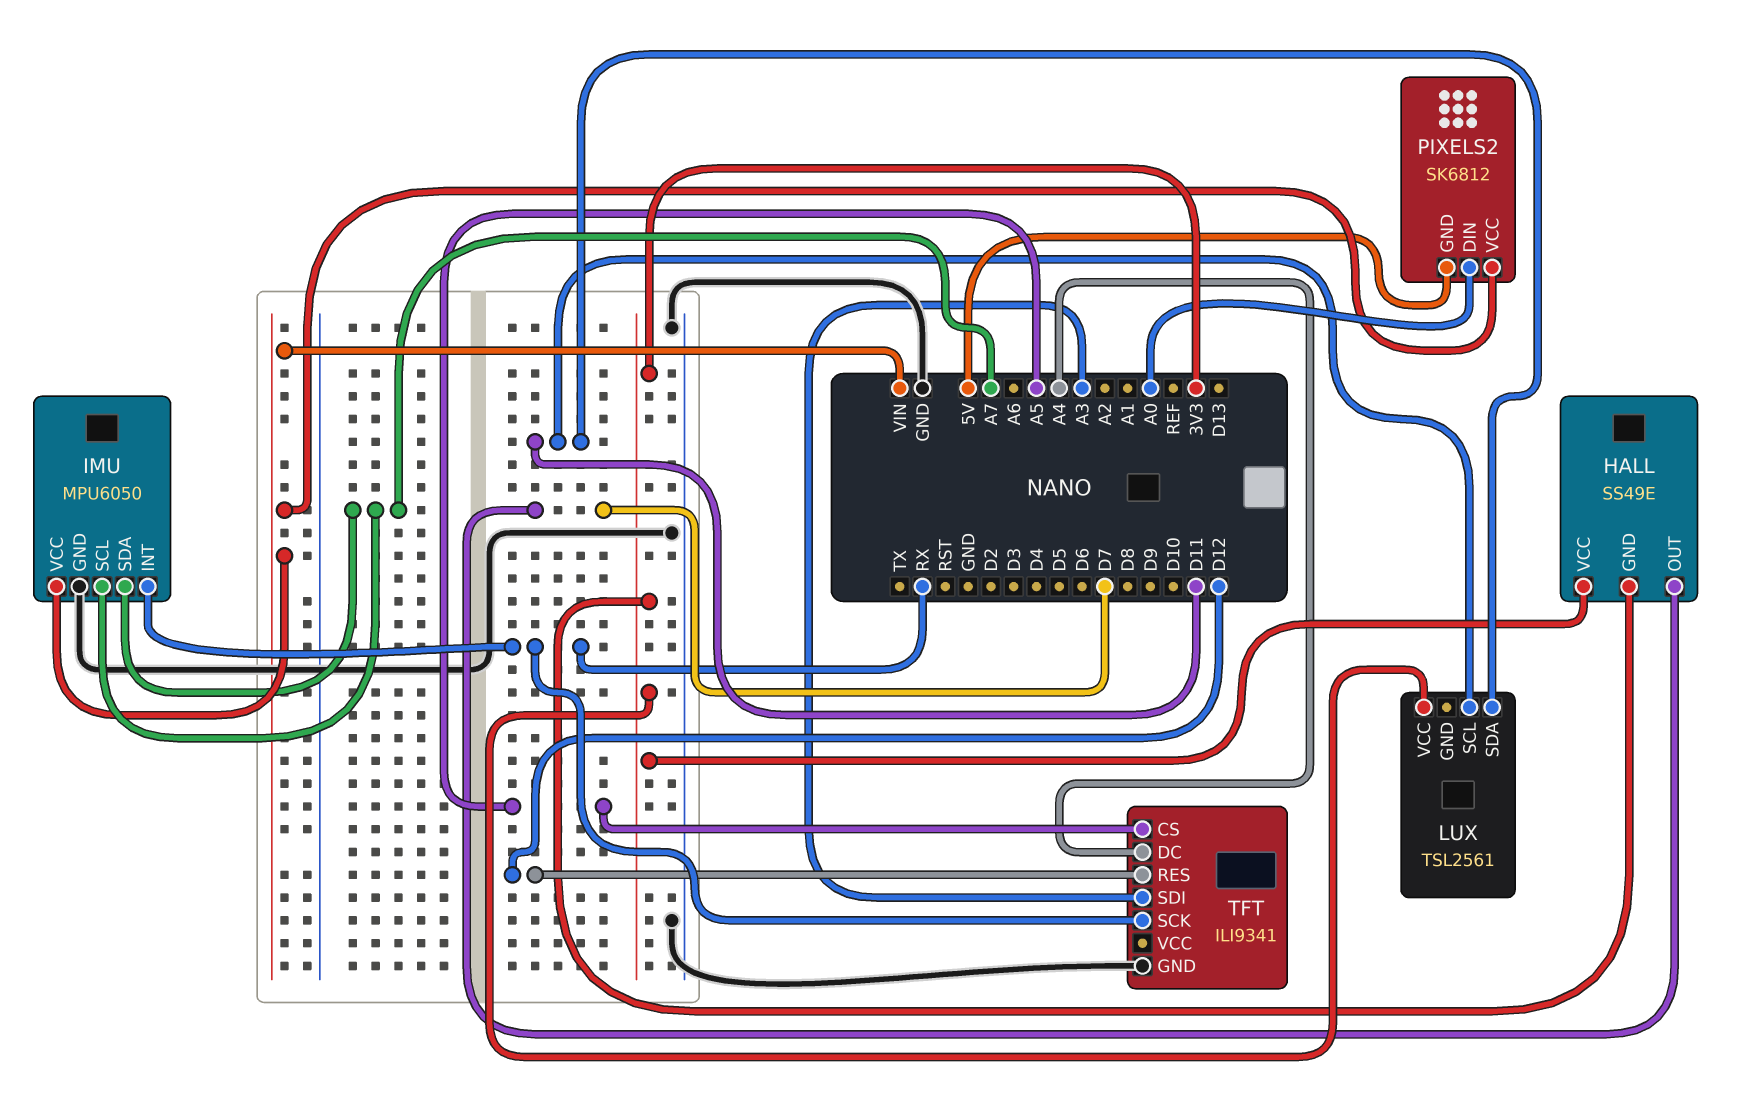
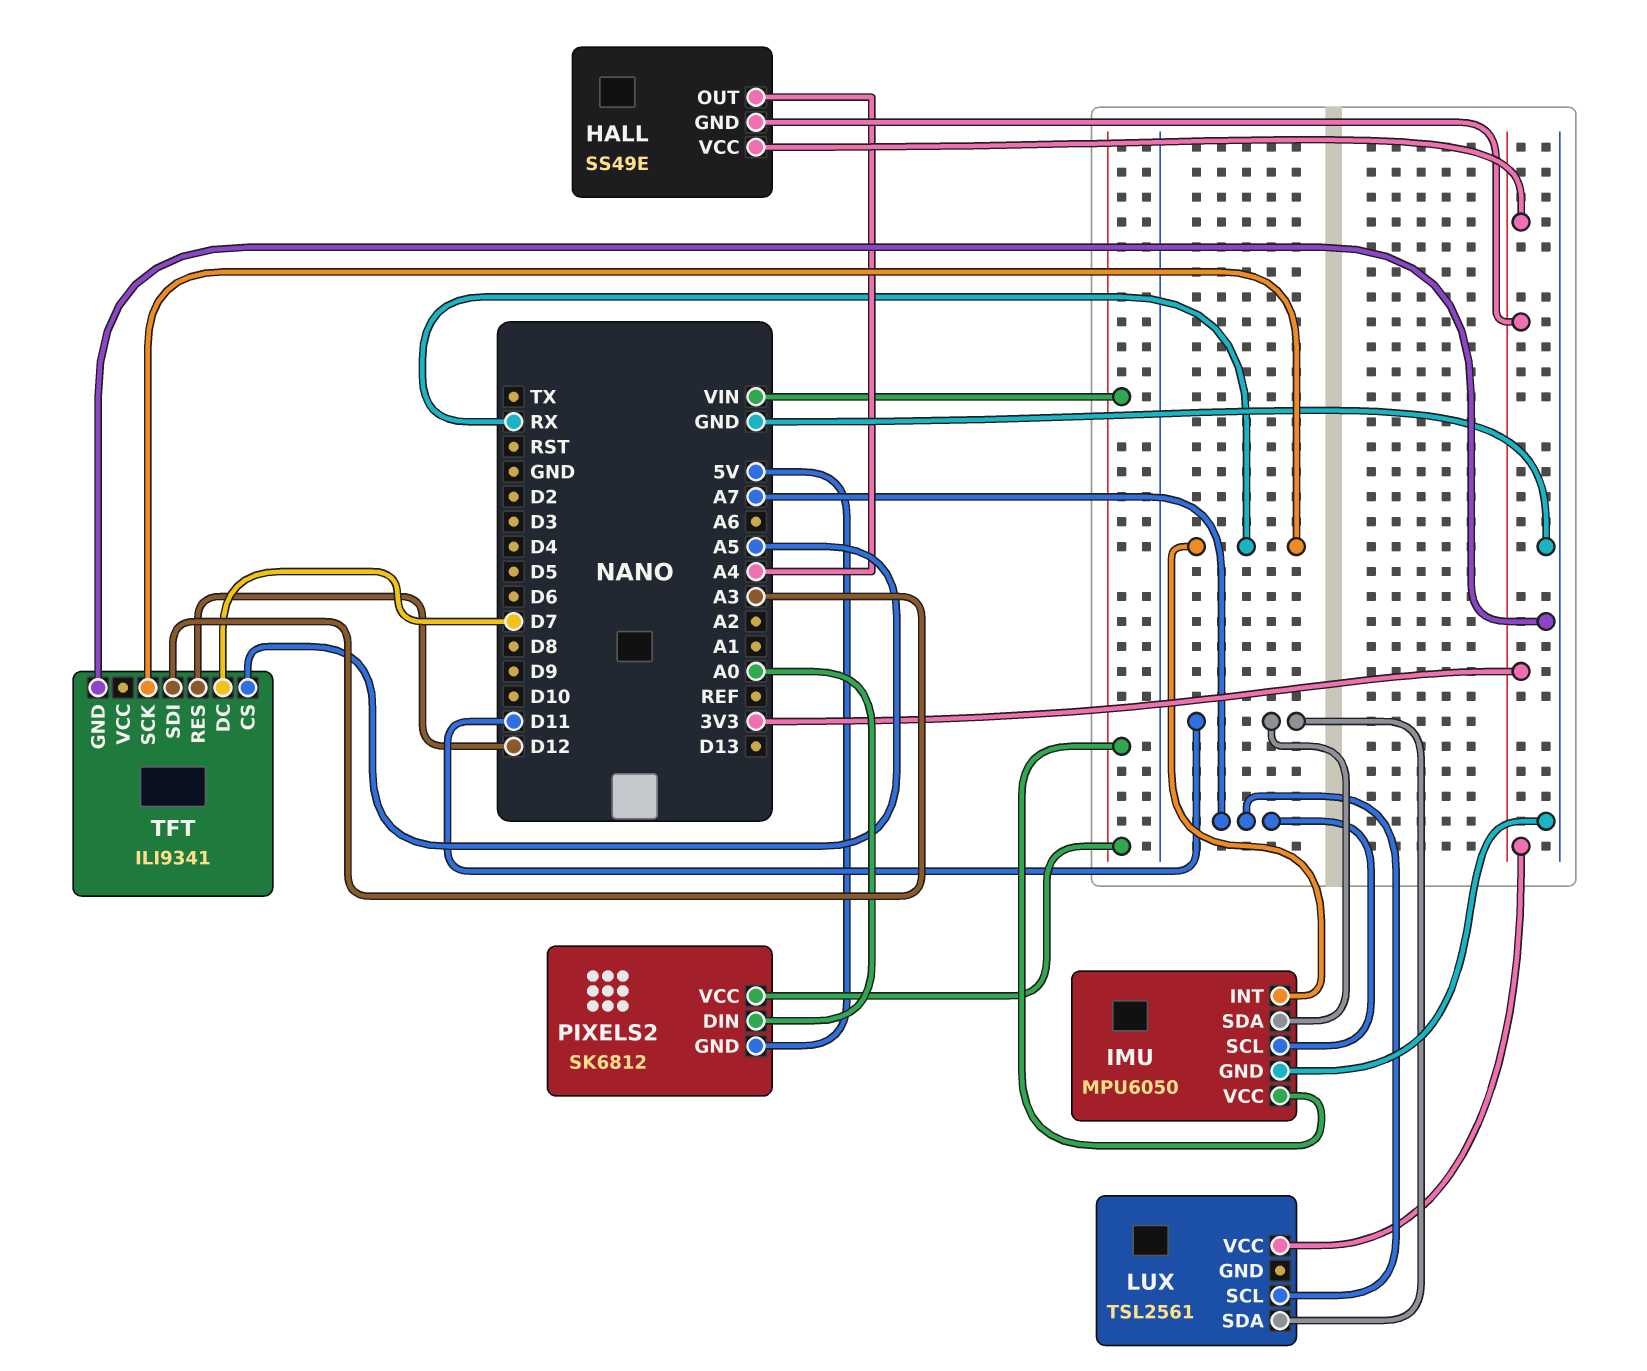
HALL pin OUT: D7 -> A4
IMU pin SDA: A7 -> D11
LUX pin SCL: D11 -> A7
TFT pin DC: A4 -> D7

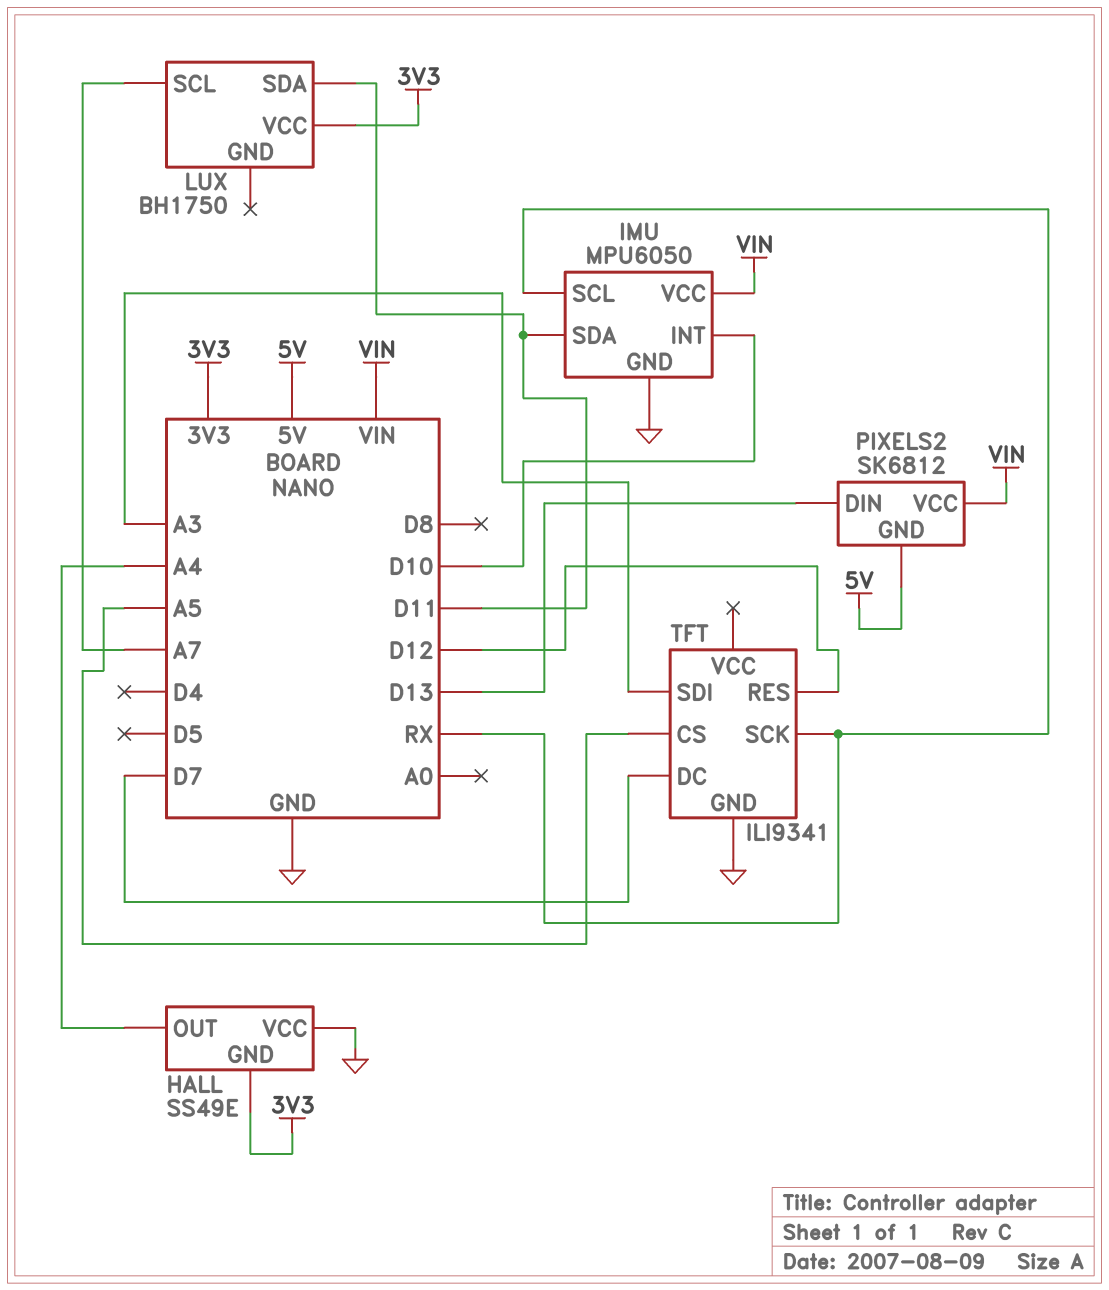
HALL pin VCC: 3V3 -> GND
IMU pin INT: RX -> D10
IMU pin SCL: A7 -> RX
LUX: TSL2561 -> BH1750
PIXELS2 pin DIN: A0 -> D13

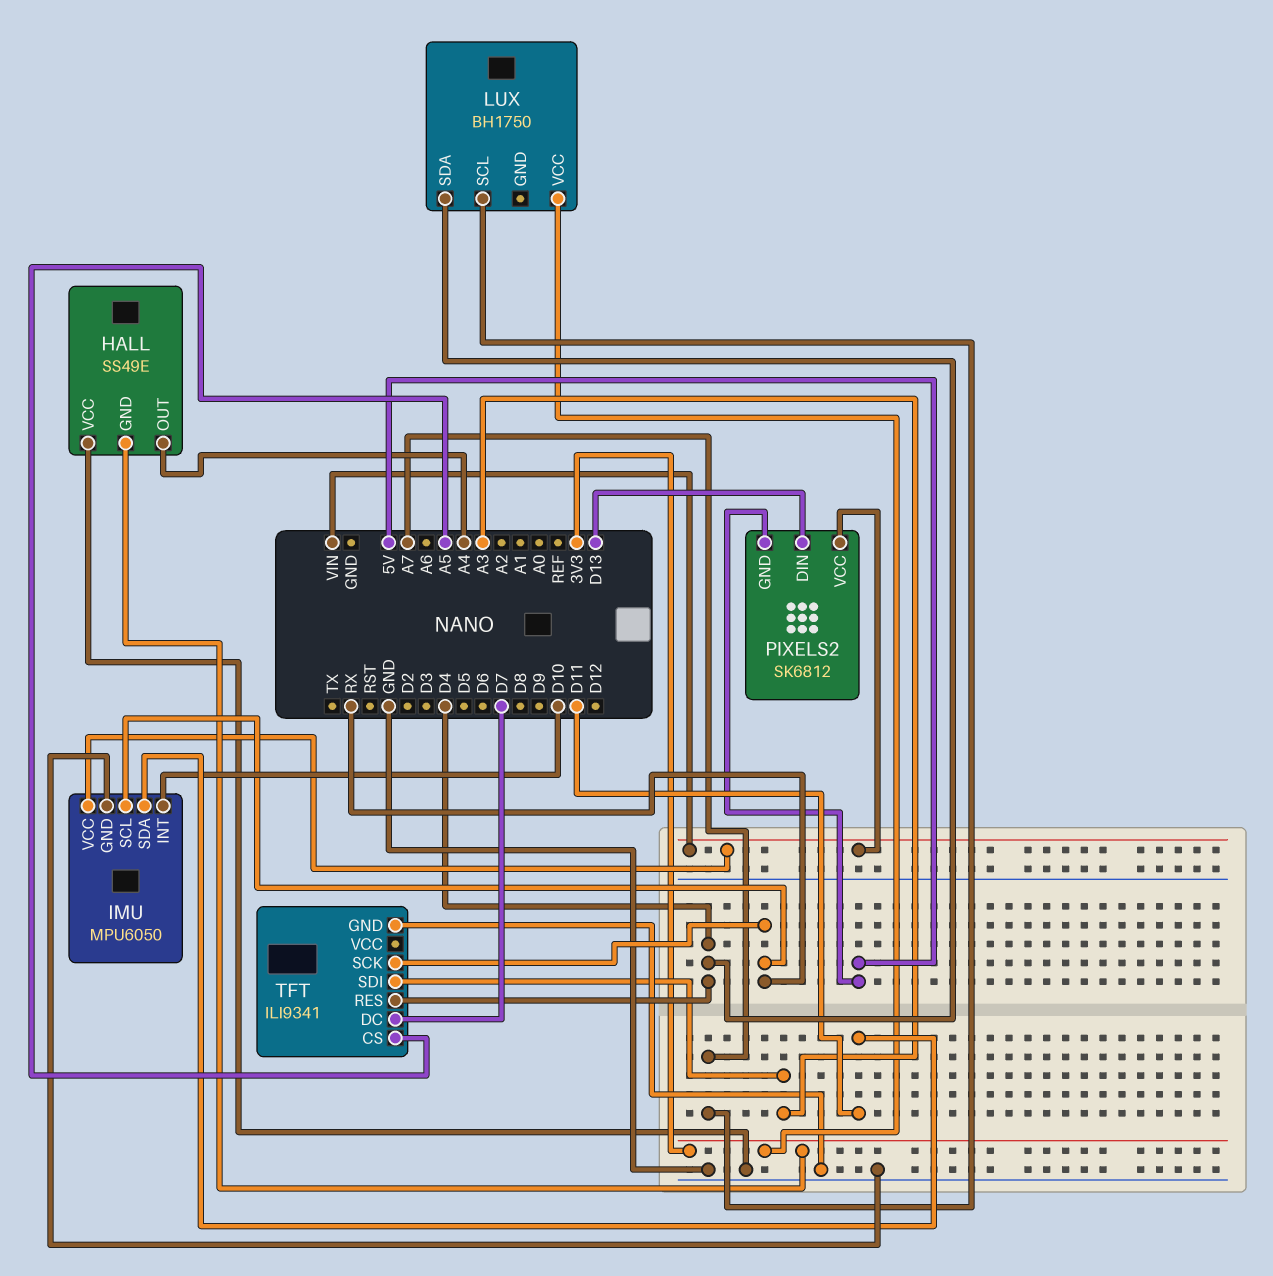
LUX pin SDA: D11 -> D4
TFT pin RES: D12 -> D4

